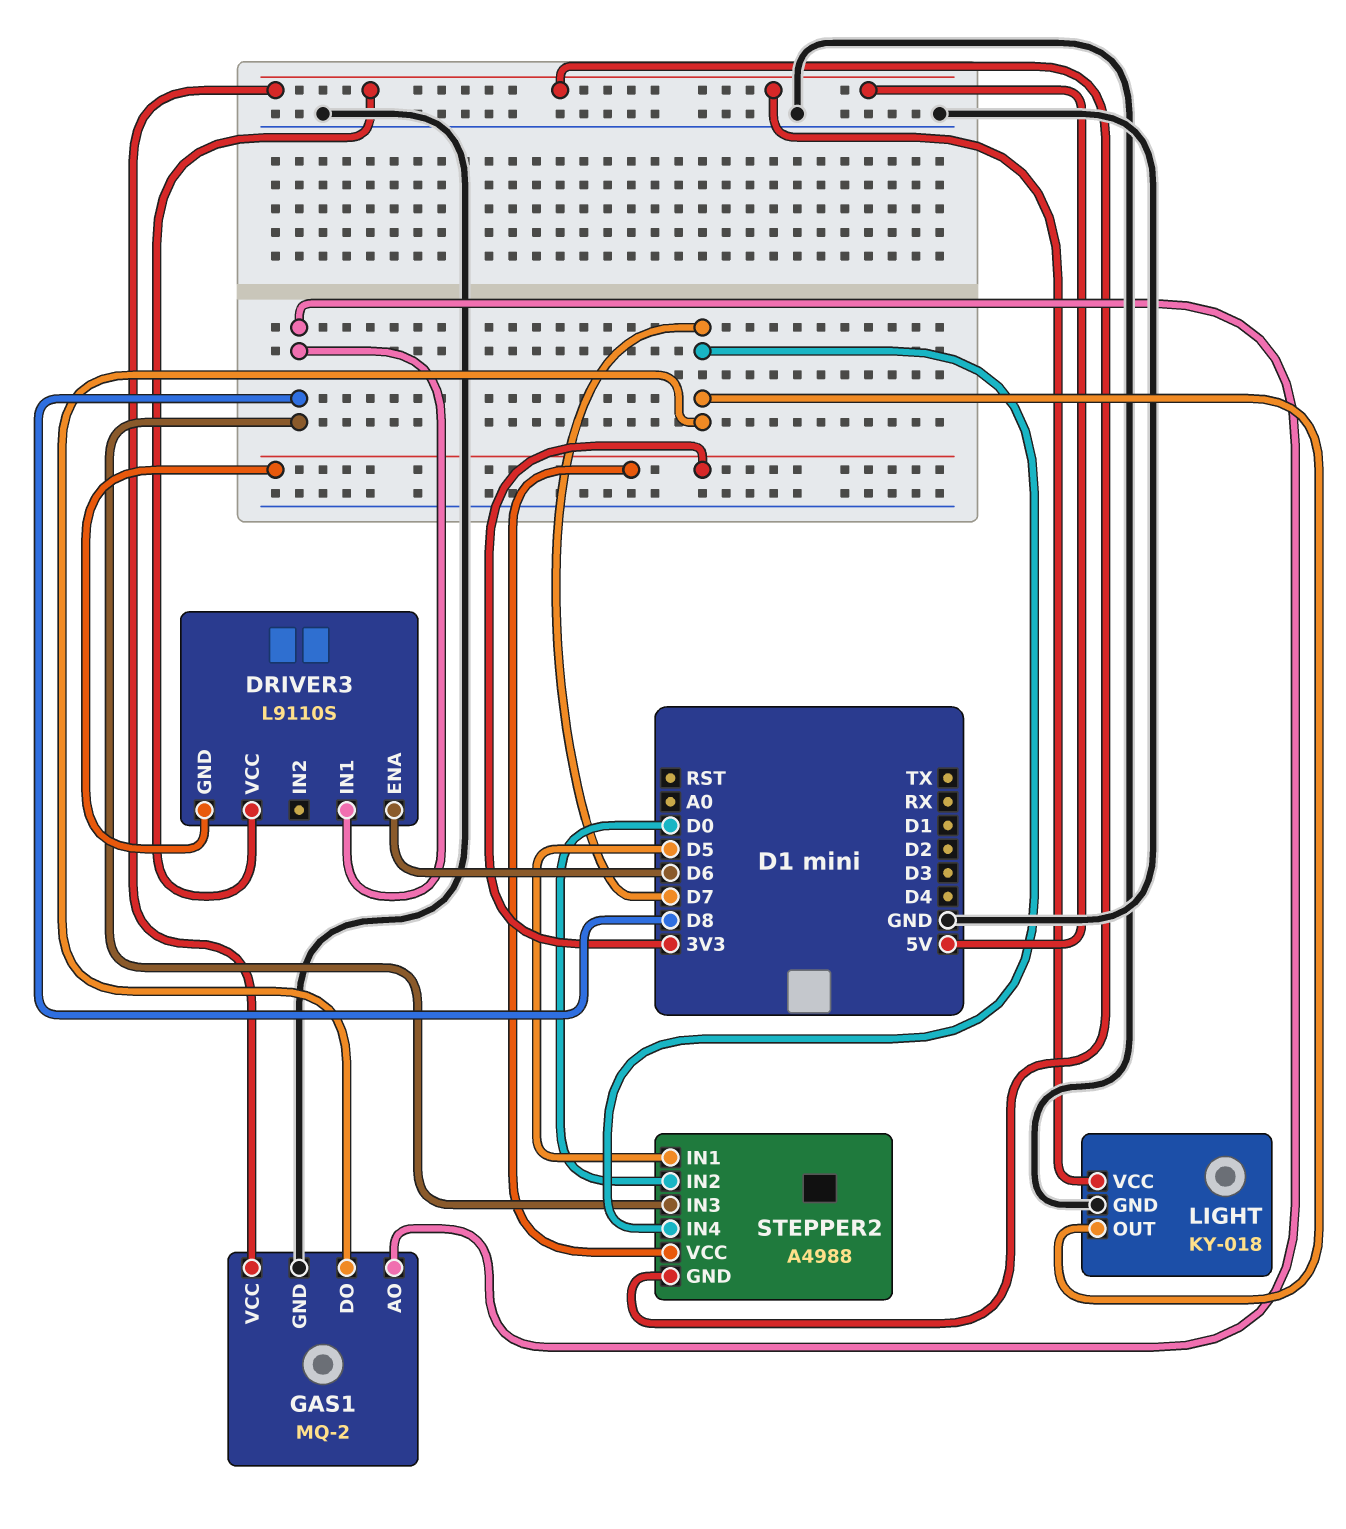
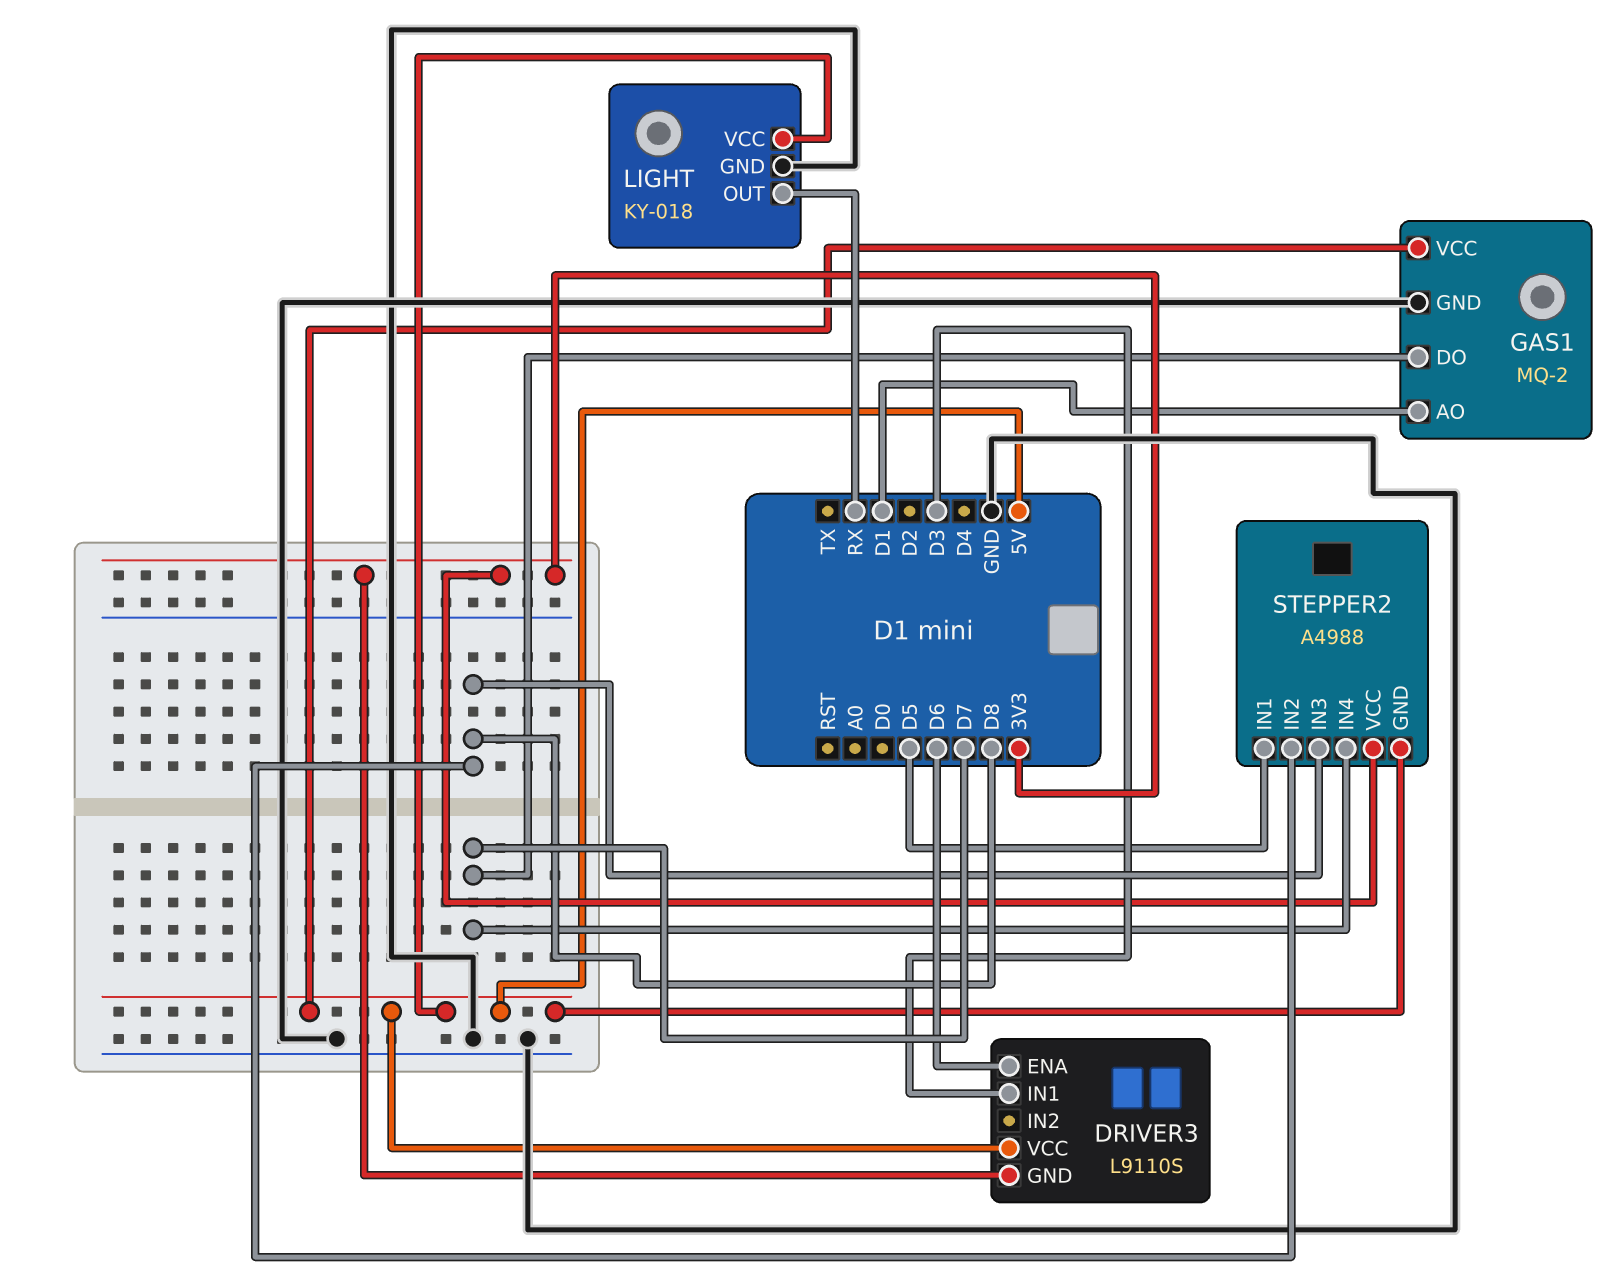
DRIVER3 pin IN1: D8 -> D3
GAS1 pin AO: D8 -> D1
LIGHT pin OUT: D7 -> RX
STEPPER2 pin IN2: D0 -> D8

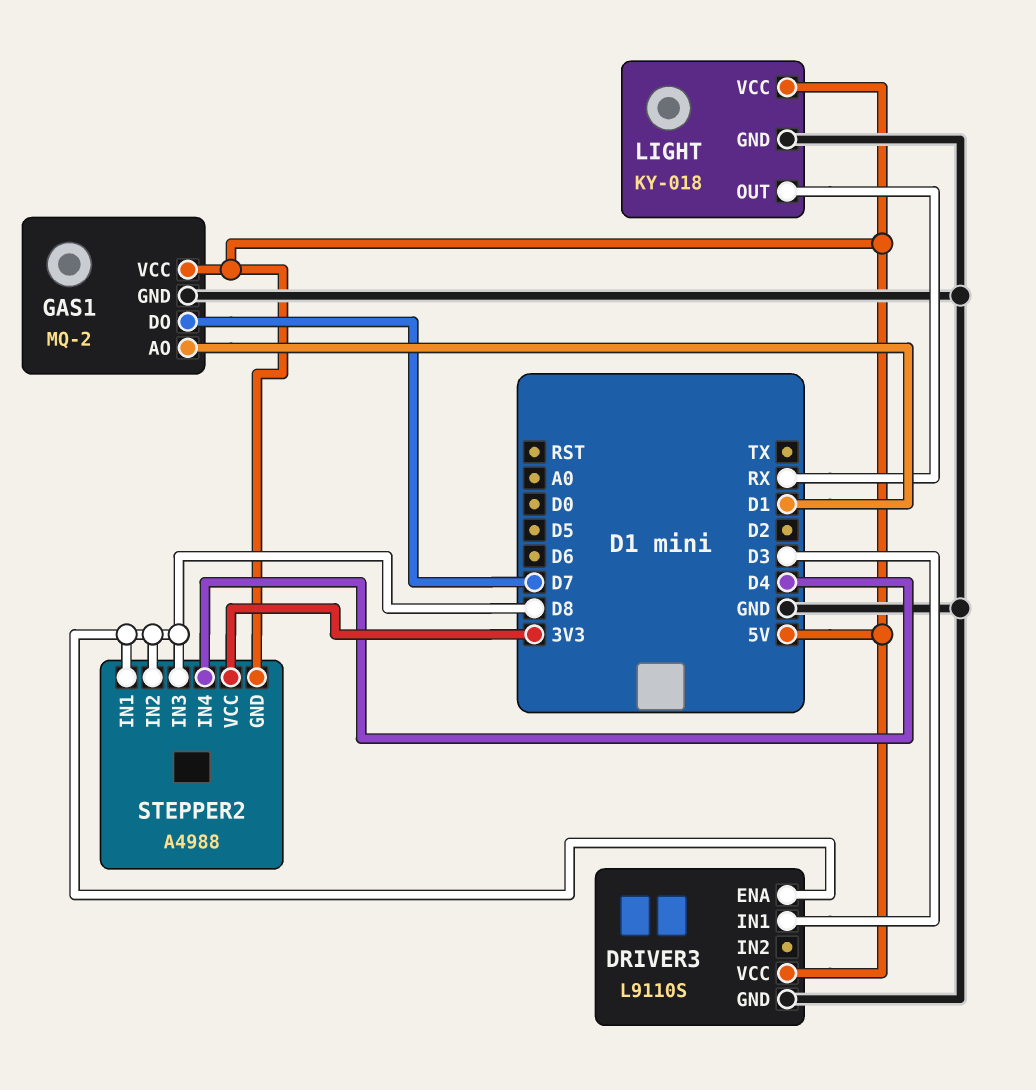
DRIVER3 pin ENA: D6 -> D8
DRIVER3 pin GND: 3V3 -> GND
STEPPER2 pin IN1: D5 -> D8
STEPPER2 pin IN4: D7 -> D4

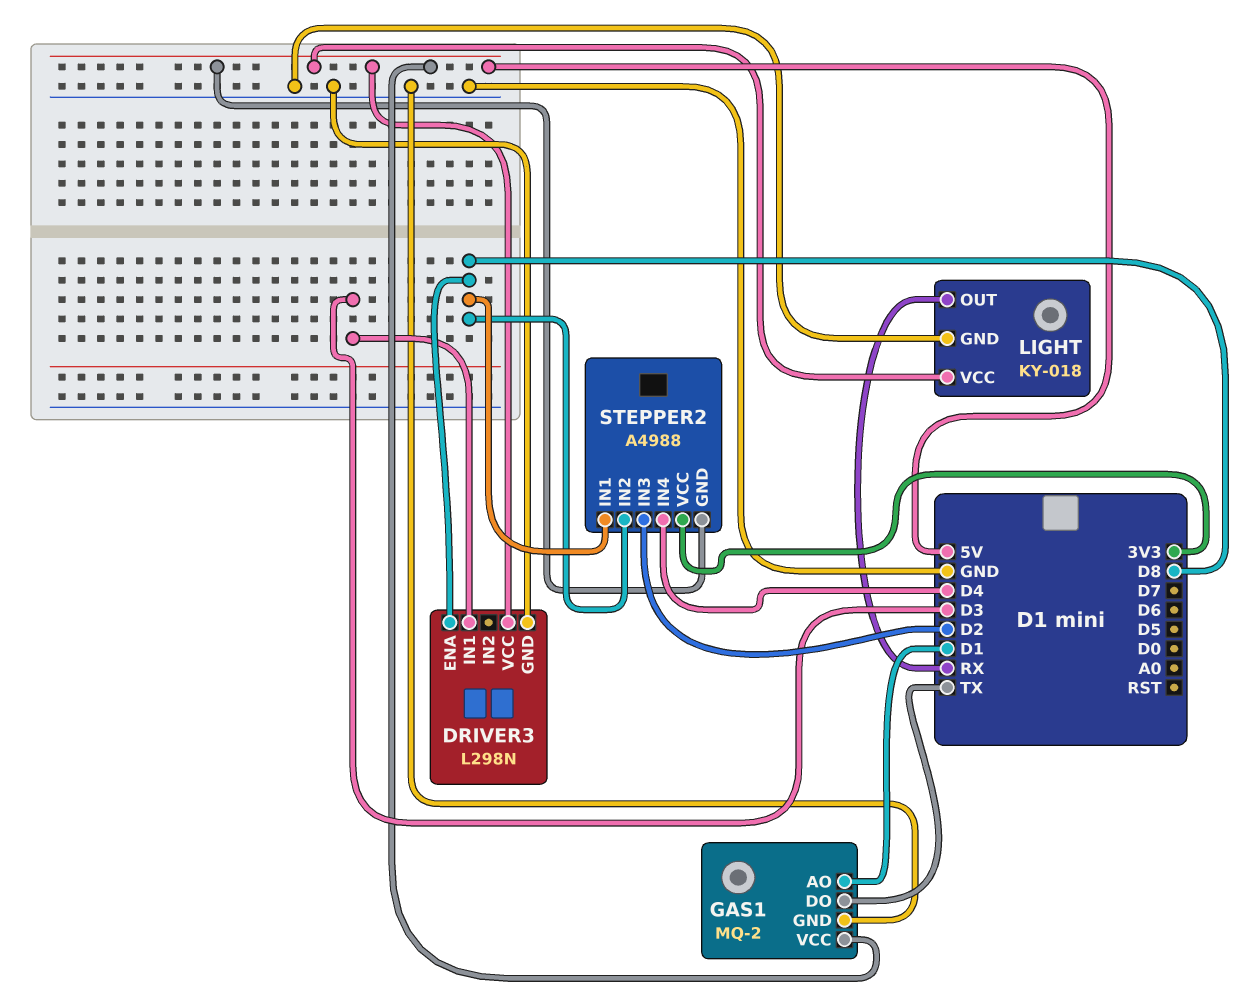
DRIVER3: L9110S -> L298N
GAS1 pin DO: D7 -> TX
STEPPER2 pin IN3: D8 -> D2

